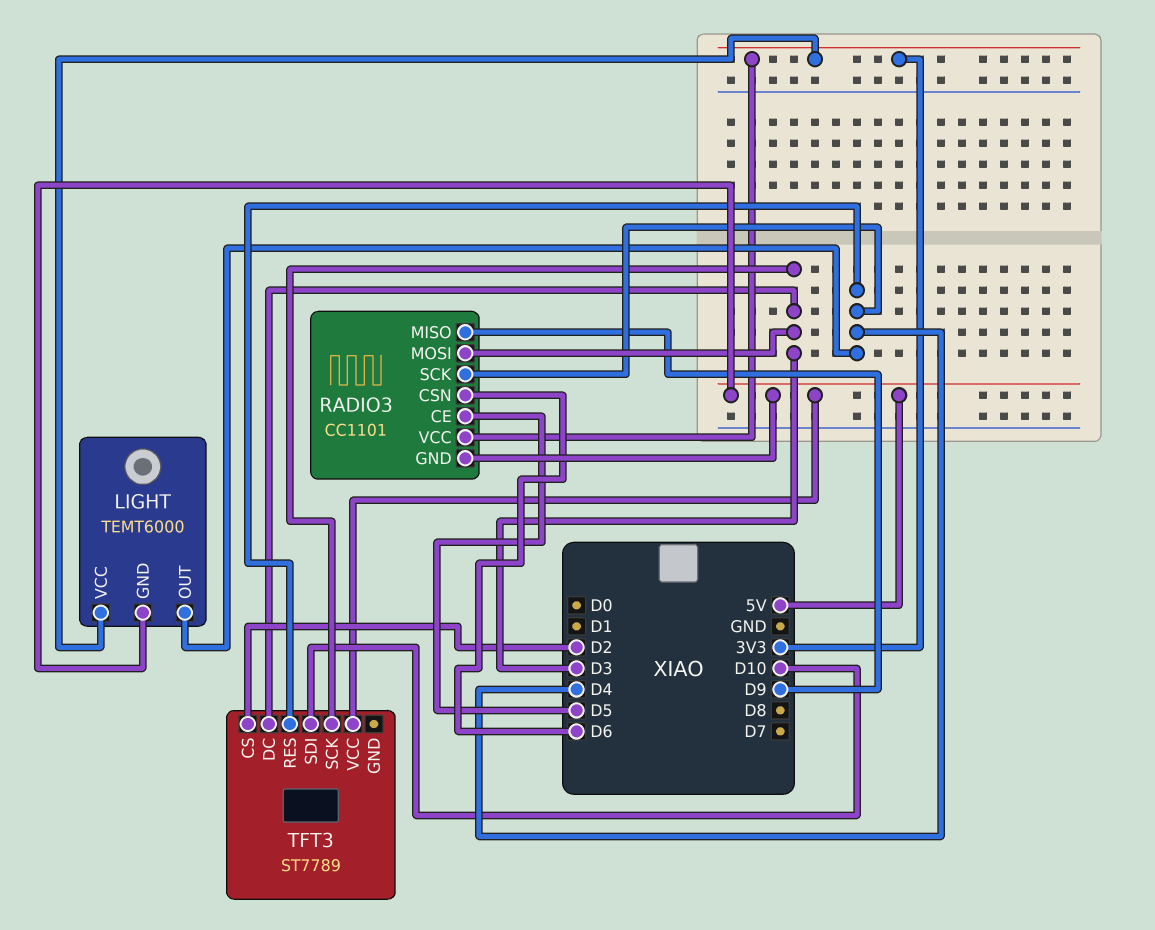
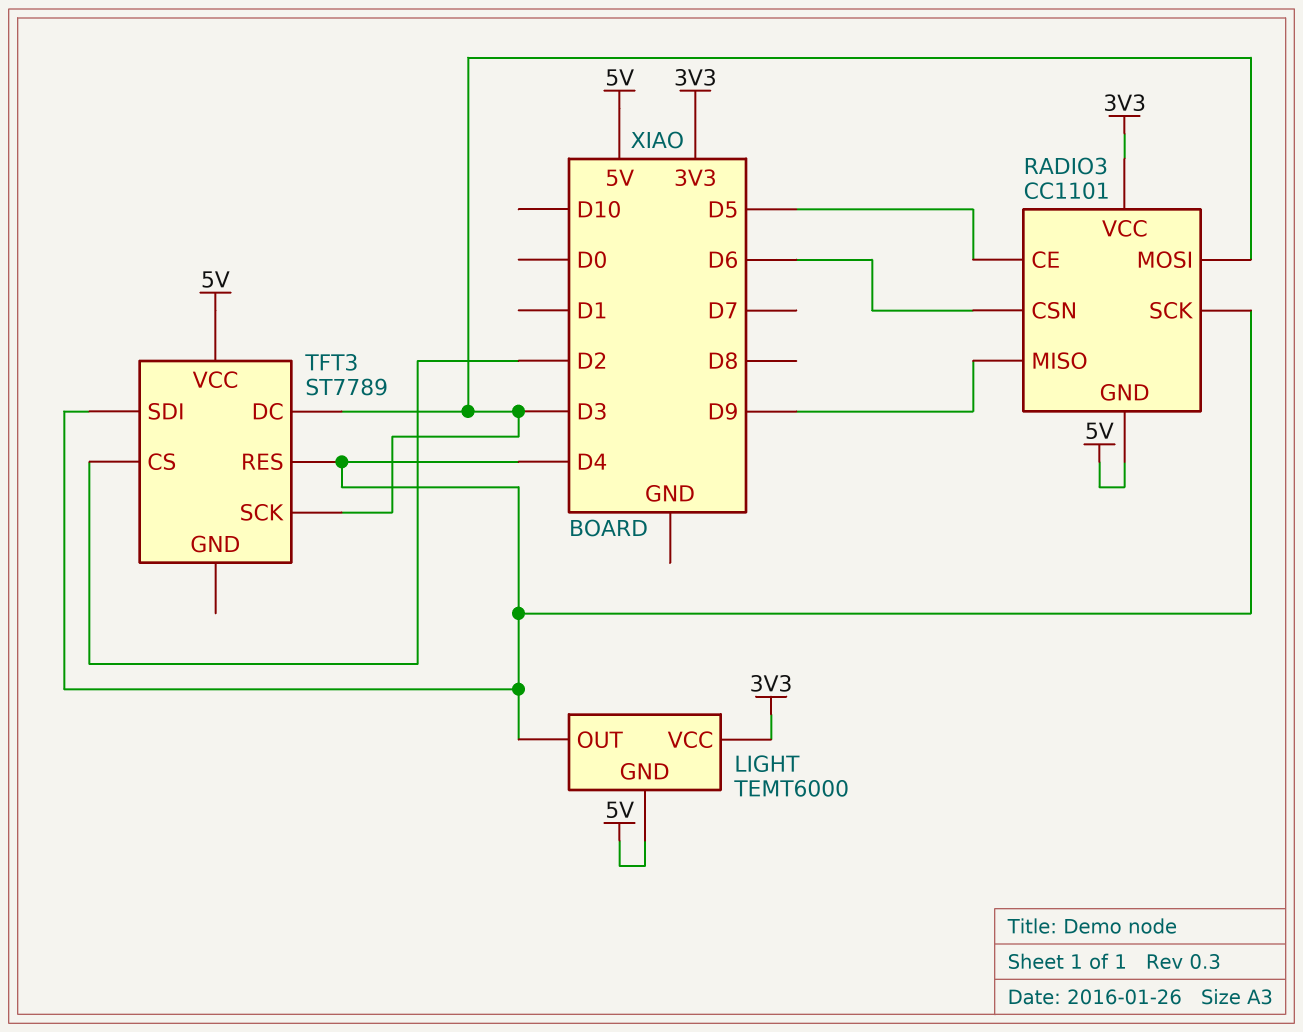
TFT3 pin SDI: D10 -> D4

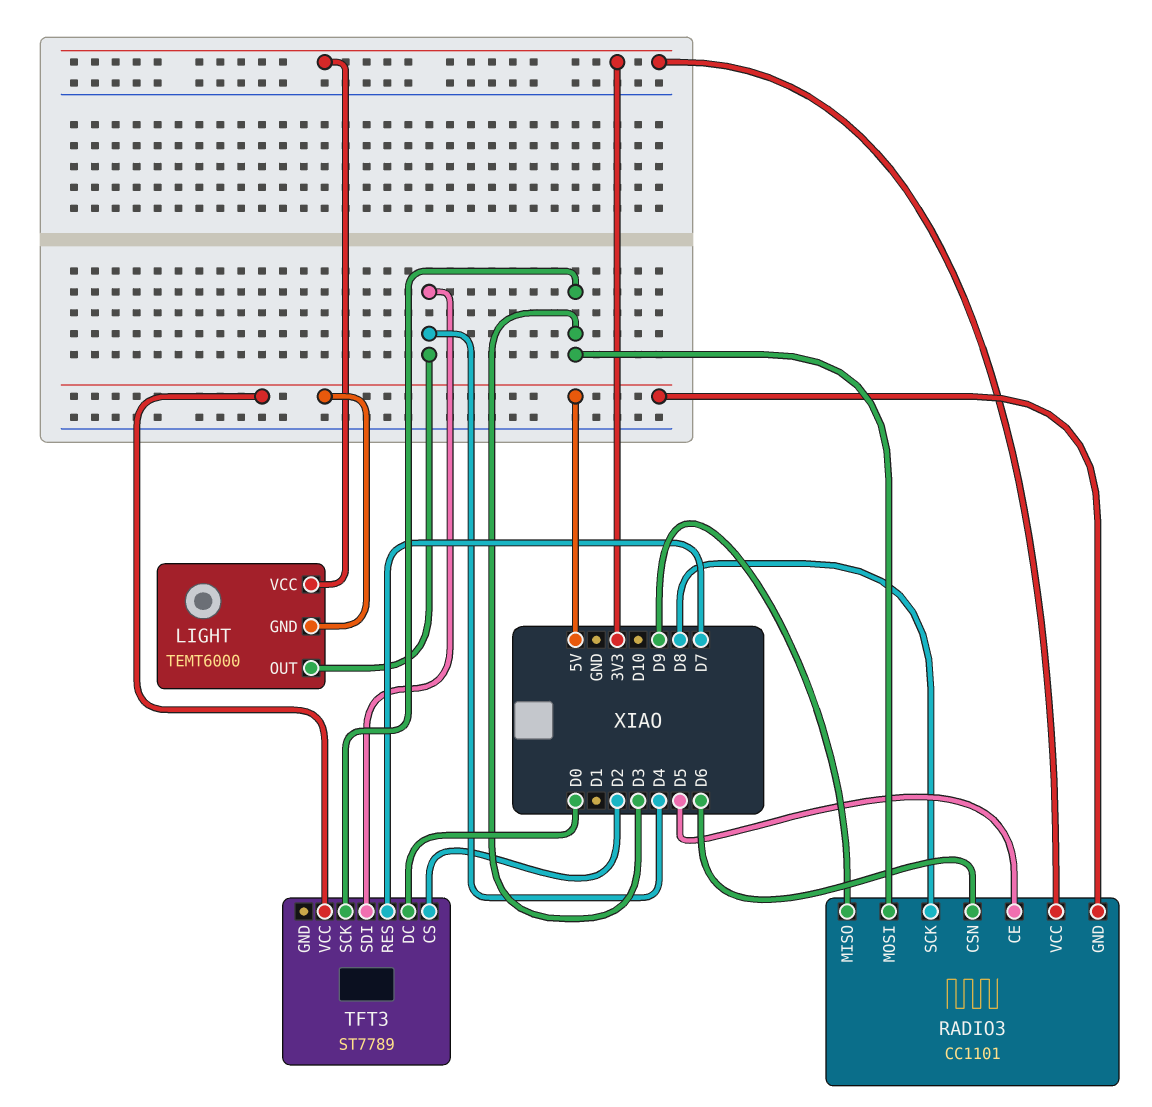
RADIO3 pin SCK: D4 -> D8
TFT3 pin DC: D3 -> D0
TFT3 pin RES: D4 -> D7

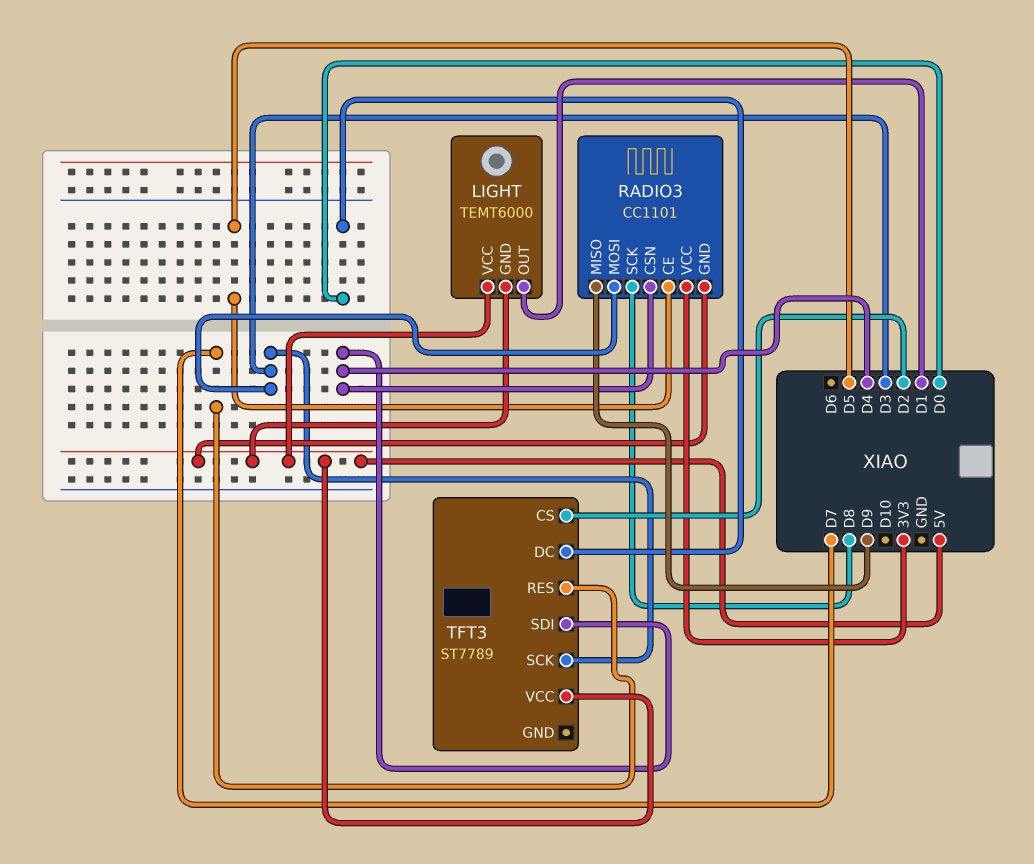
LIGHT pin OUT: D4 -> D1
LIGHT pin VCC: 3V3 -> 5V
RADIO3 pin CSN: D6 -> D4

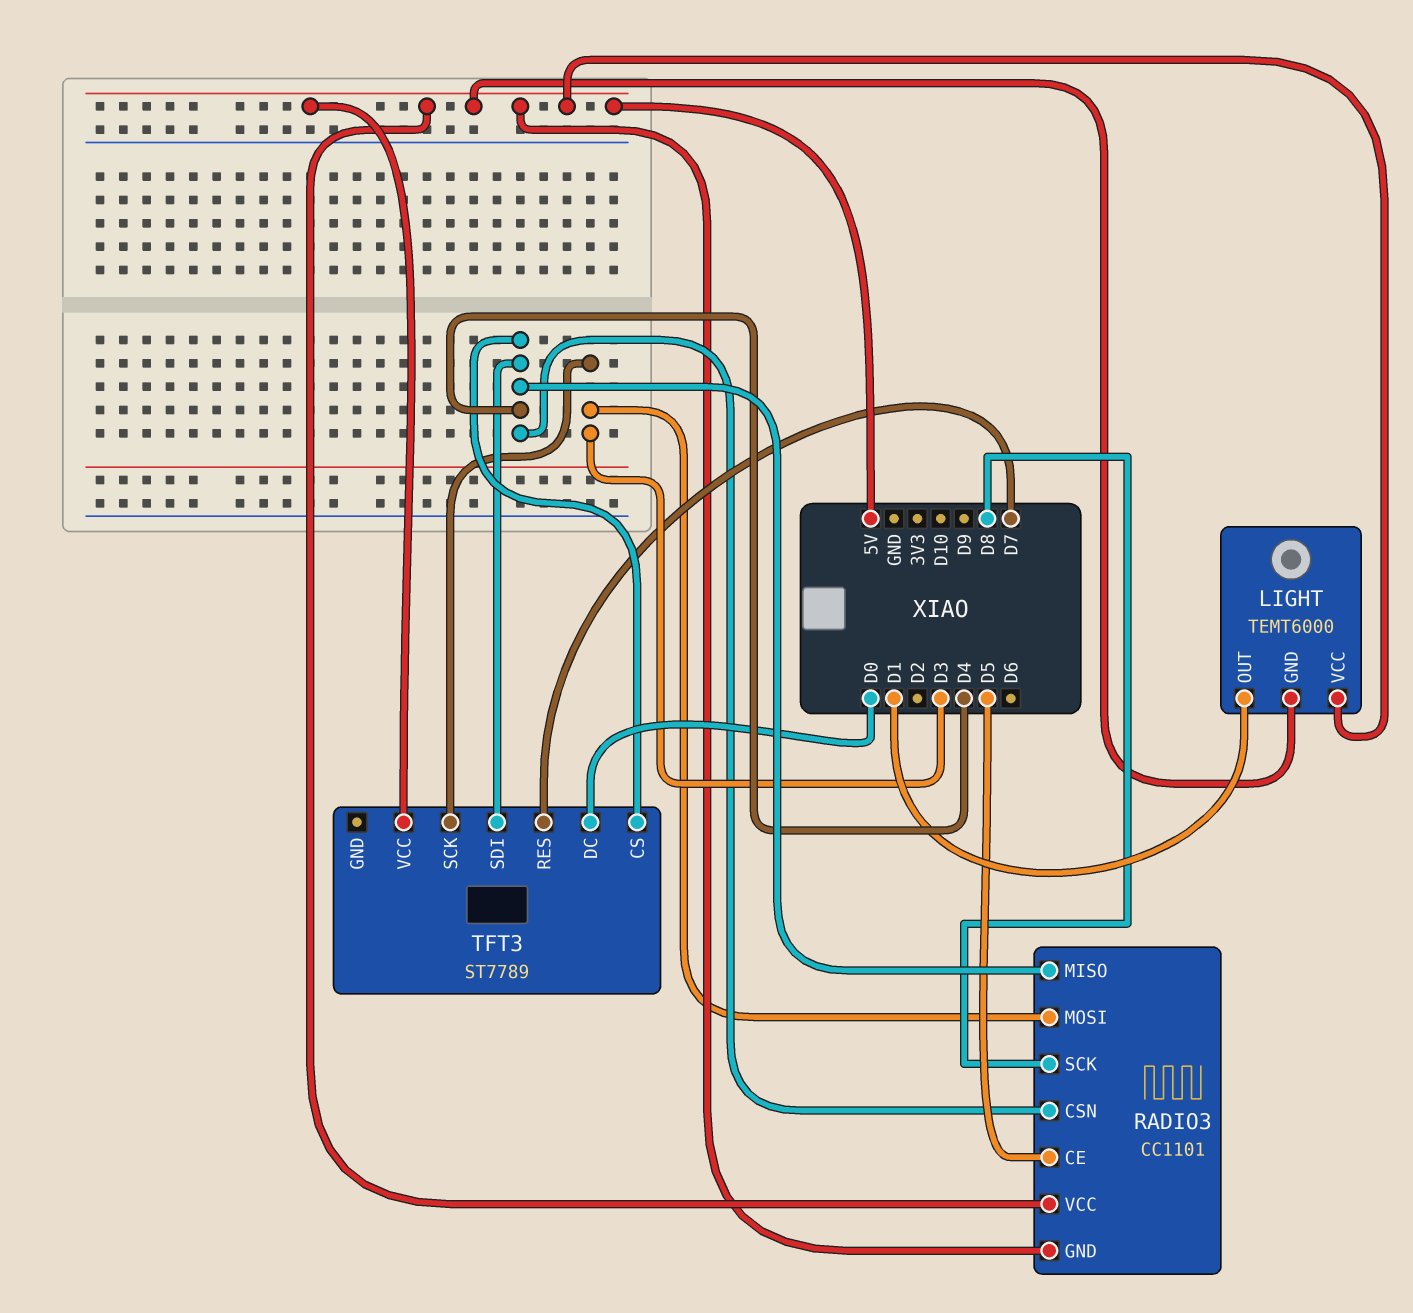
RADIO3 pin MISO: D9 -> D4
RADIO3 pin VCC: 3V3 -> 5V
TFT3 pin CS: D2 -> D4

